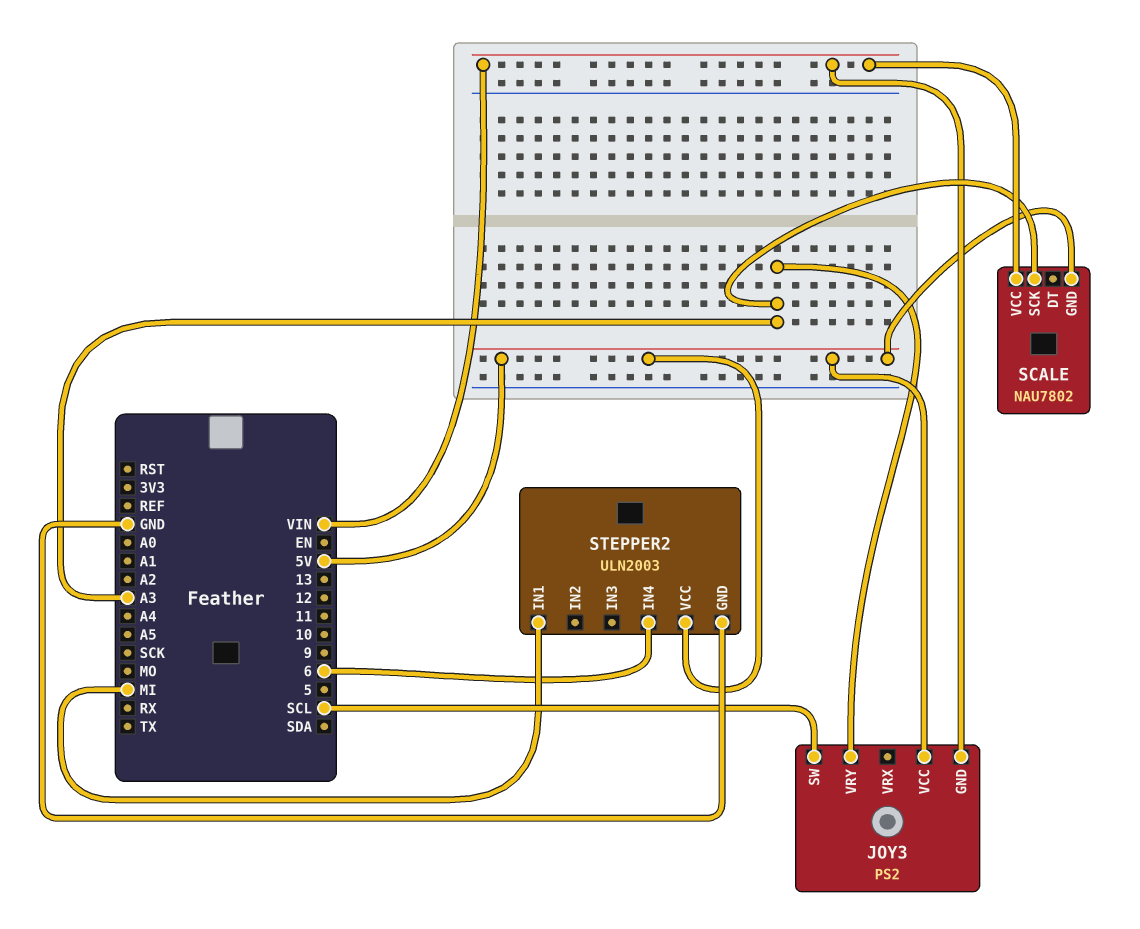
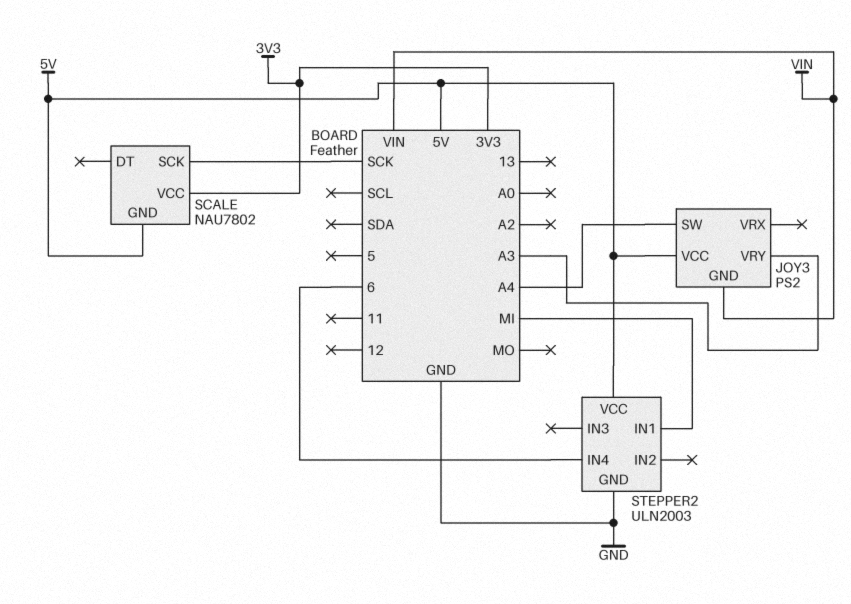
JOY3 pin SW: SCL -> A4
SCALE pin SCK: A3 -> SCK
SCALE pin VCC: VIN -> 3V3

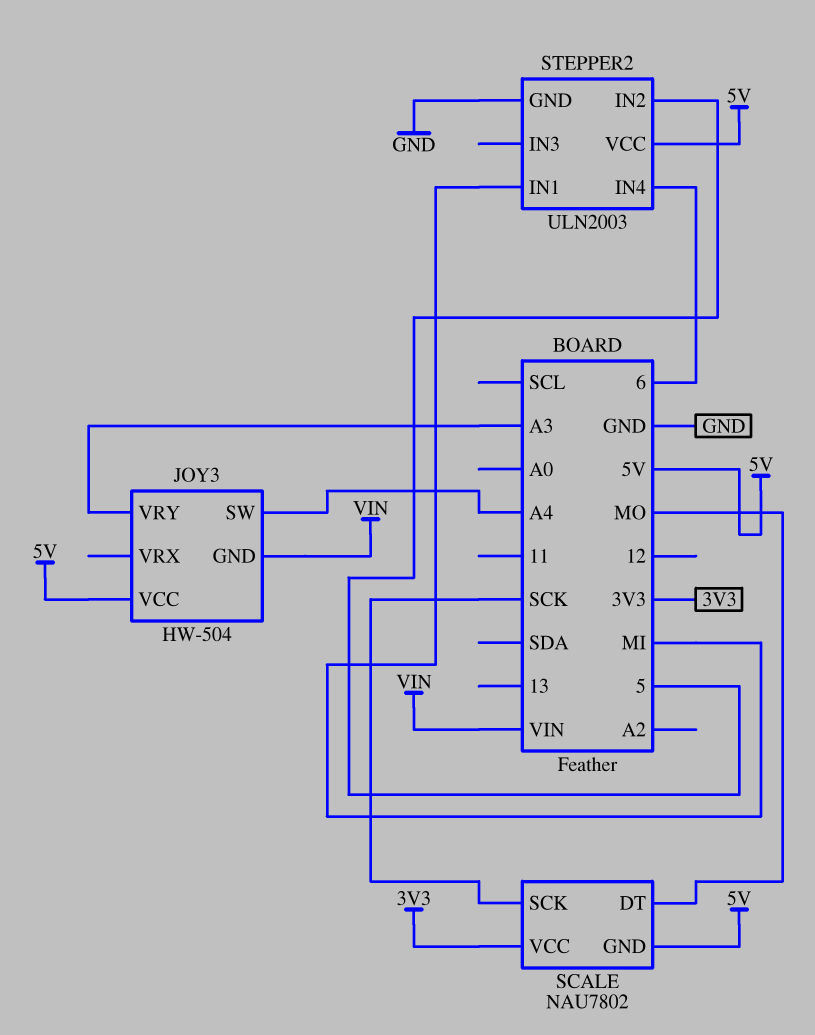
JOY3: PS2 -> HW-504
SCALE pin DT: none -> MO
STEPPER2 pin IN2: none -> 5

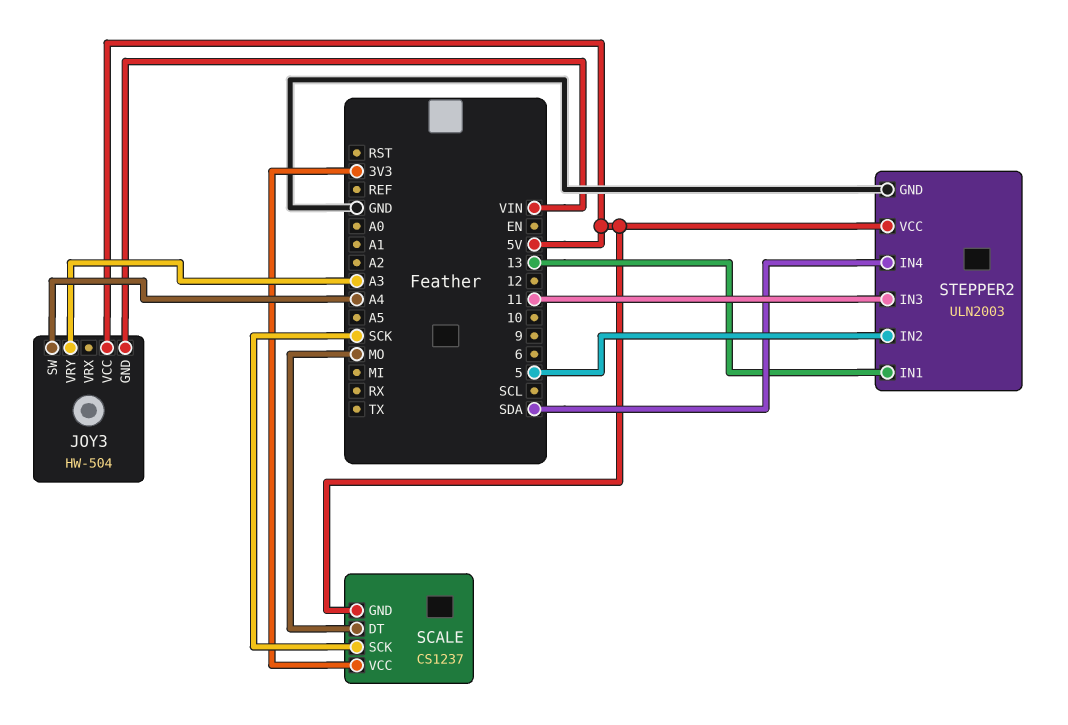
SCALE: NAU7802 -> CS1237
STEPPER2 pin IN1: MI -> 13
STEPPER2 pin IN3: none -> 11
STEPPER2 pin IN4: 6 -> SDA

